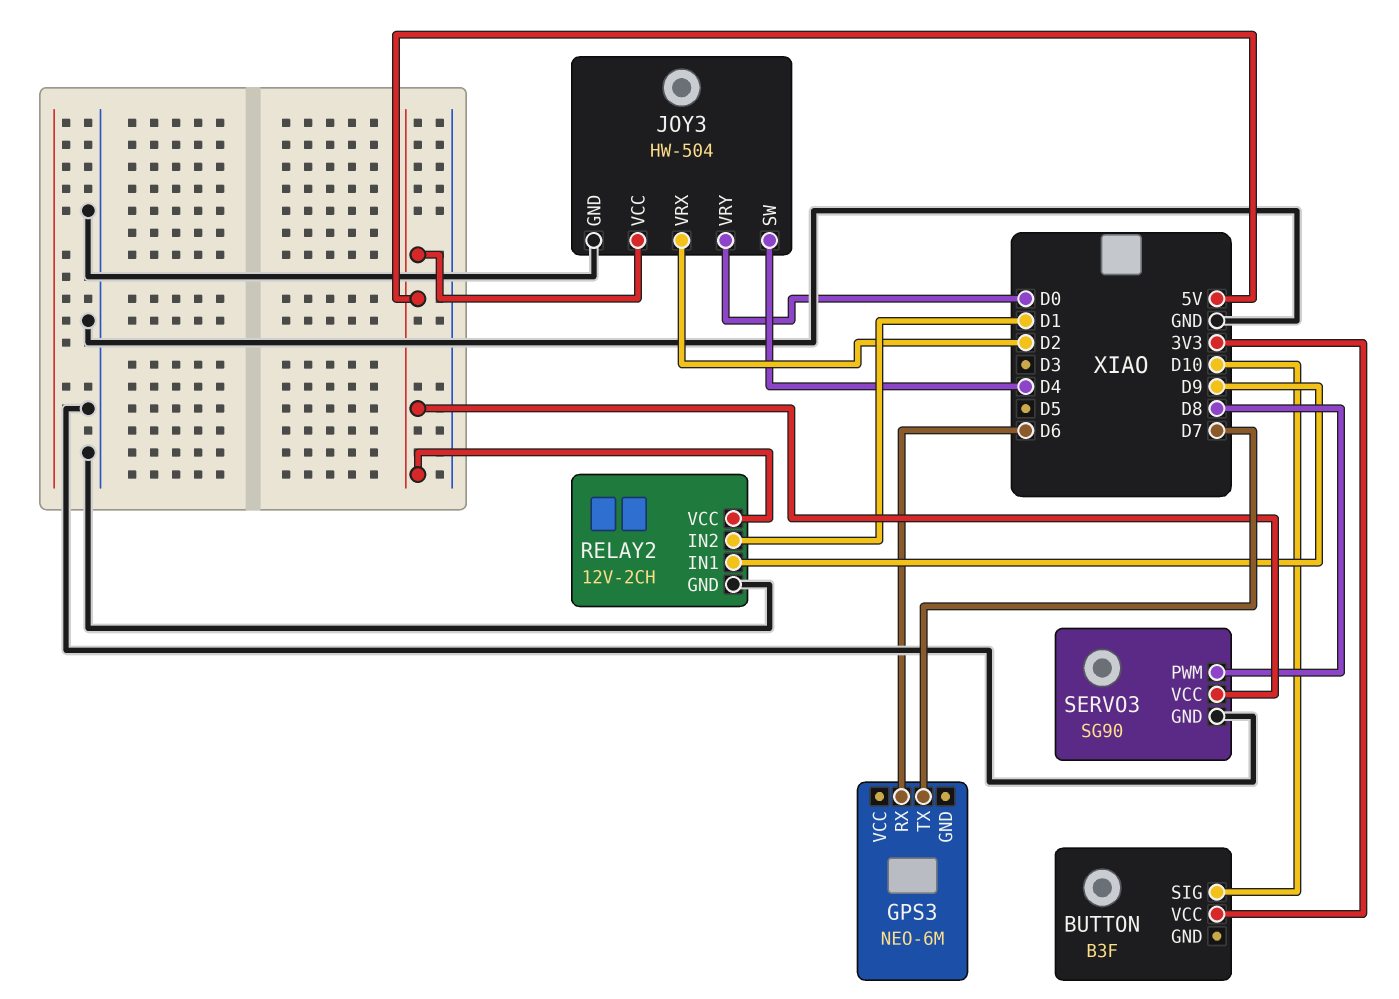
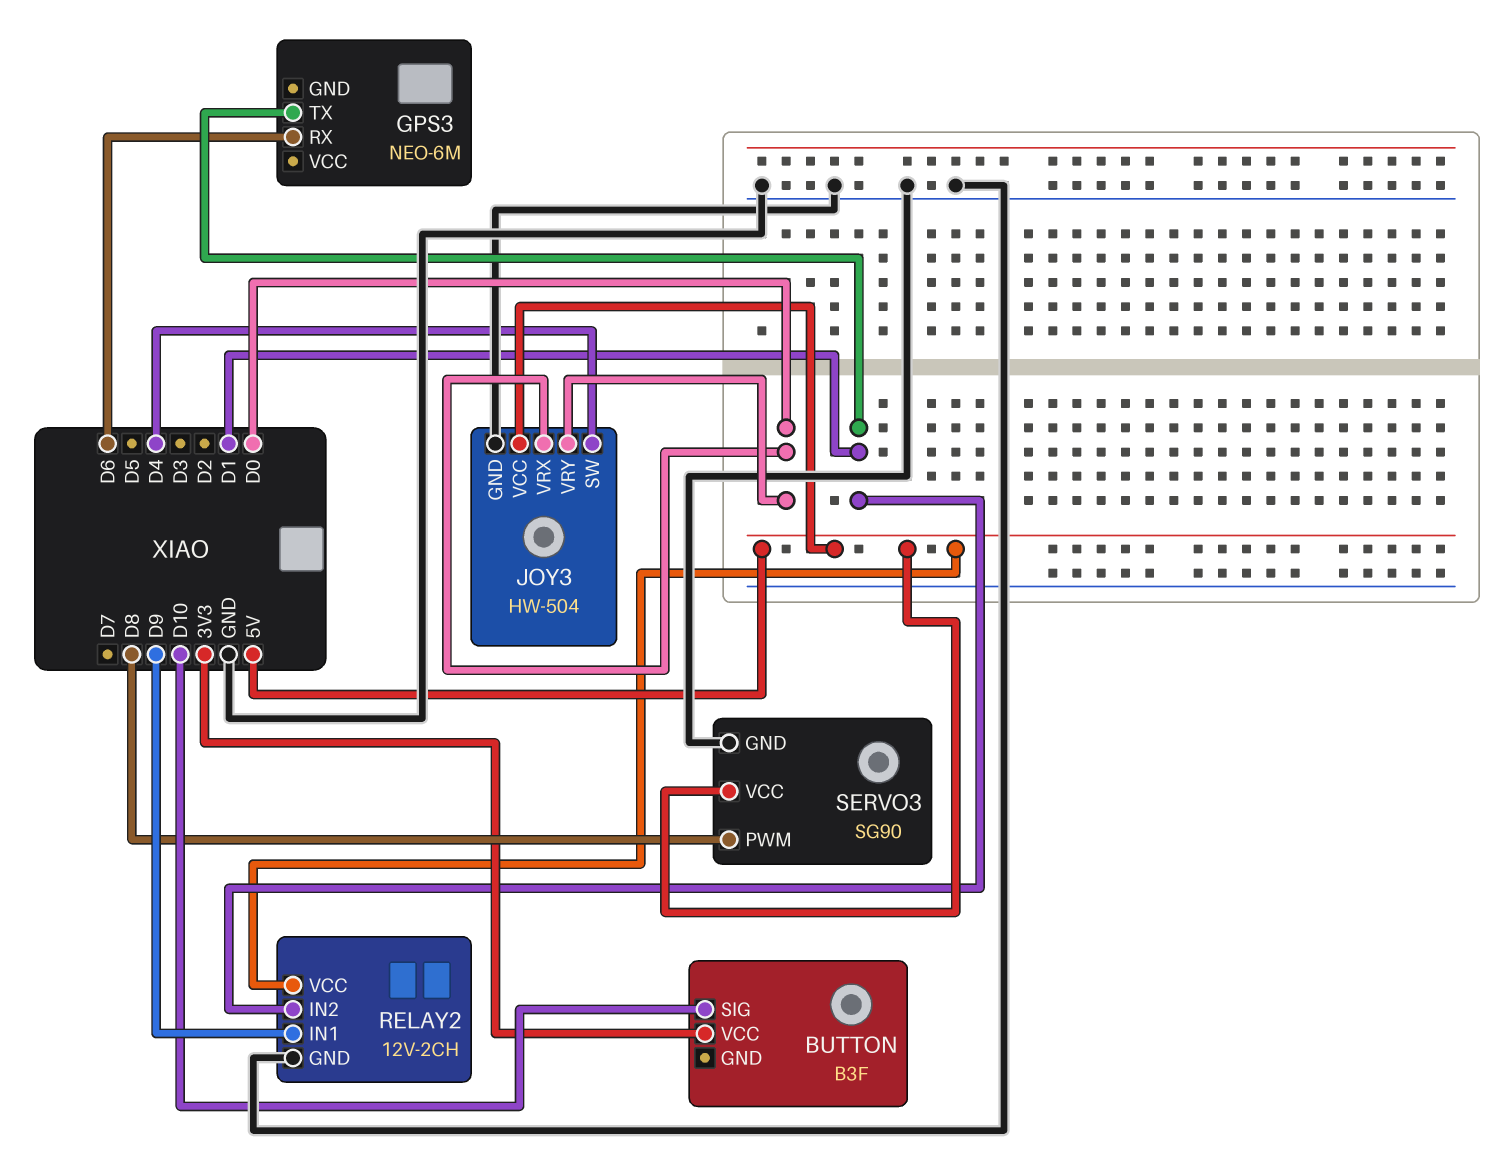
GPS3 pin TX: D7 -> D1
JOY3 pin VRX: D2 -> D0

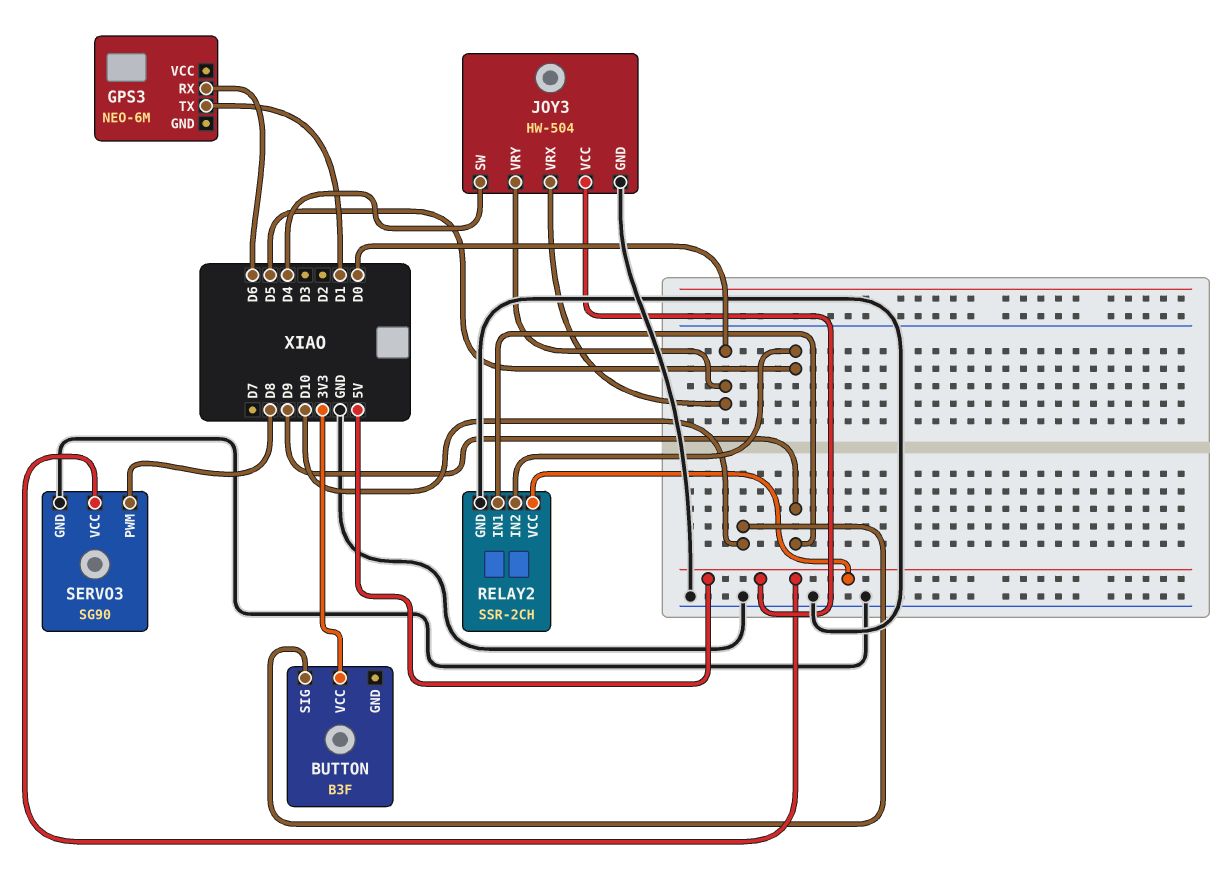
RELAY2: 12V-2CH -> SSR-2CH
RELAY2 pin IN2: D1 -> D5

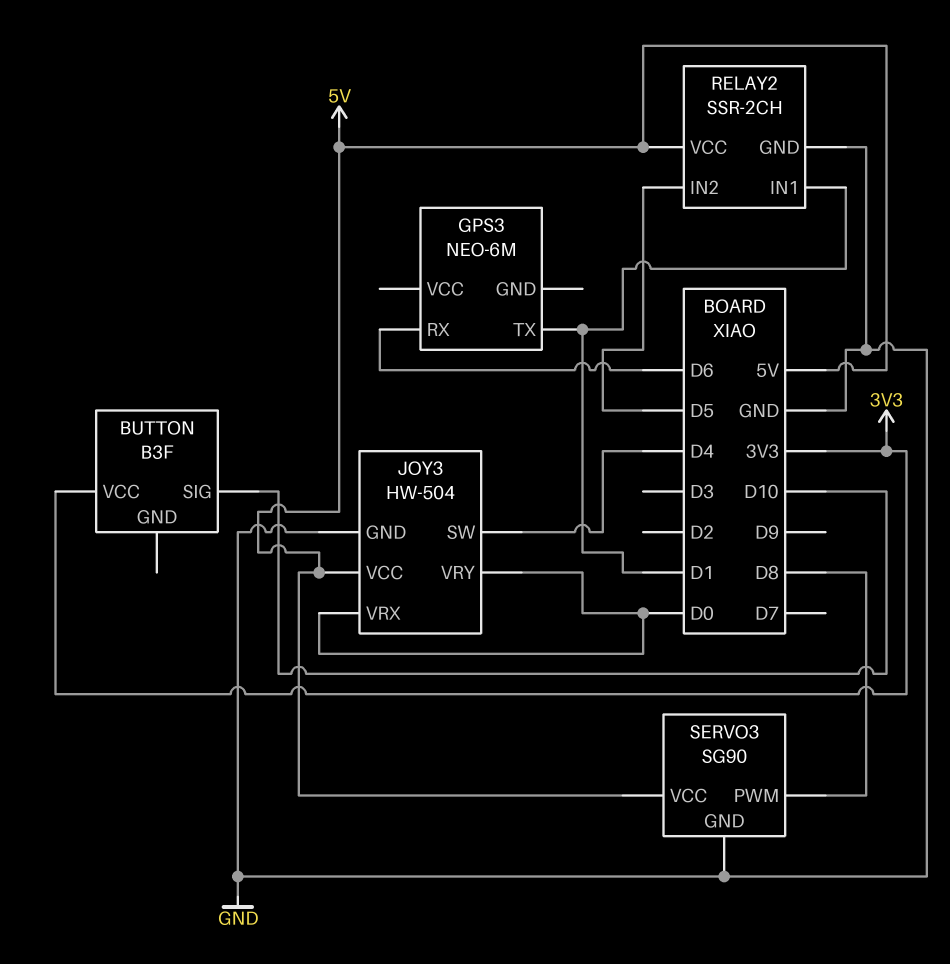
RELAY2 pin IN1: D9 -> D1

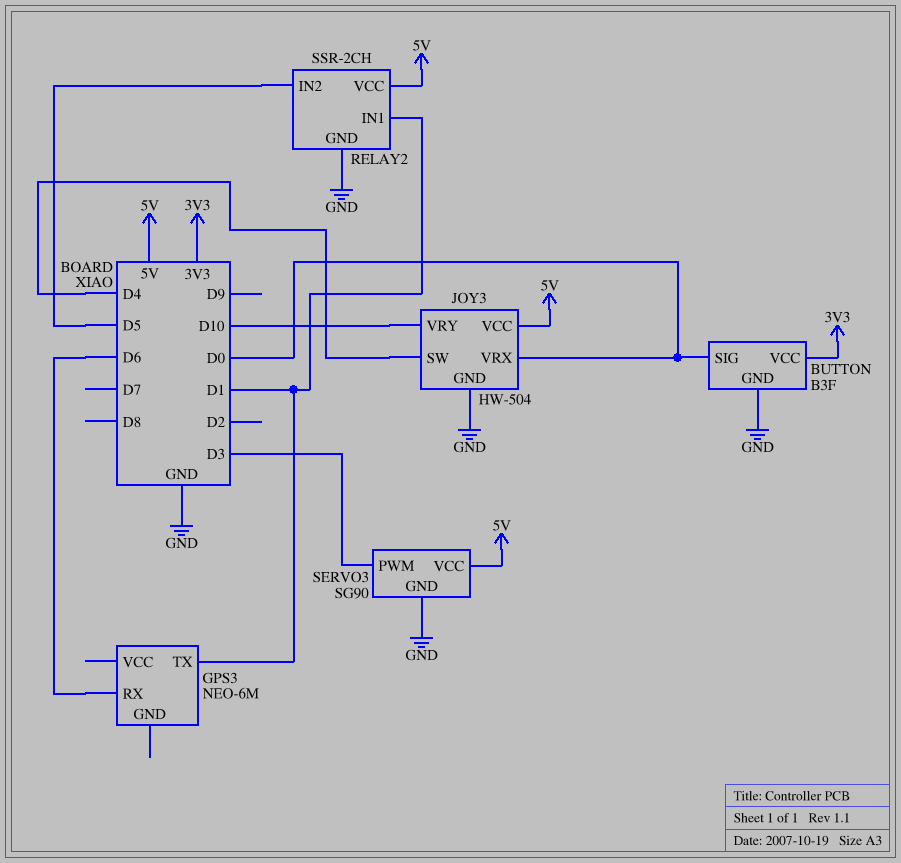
BUTTON pin GND: none -> GND
BUTTON pin SIG: D10 -> D0
JOY3 pin VRY: D0 -> D10
SERVO3 pin PWM: D8 -> D3

